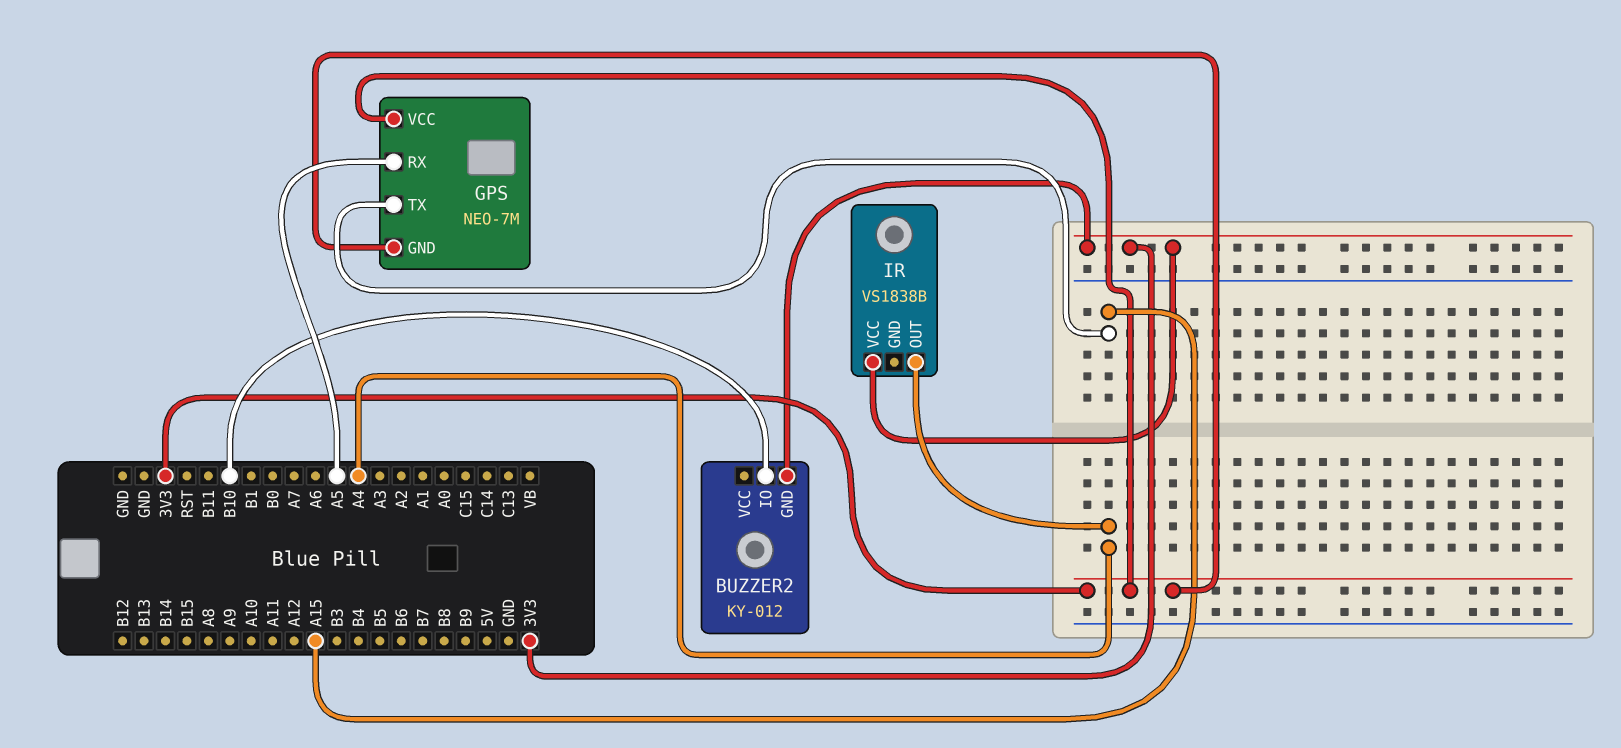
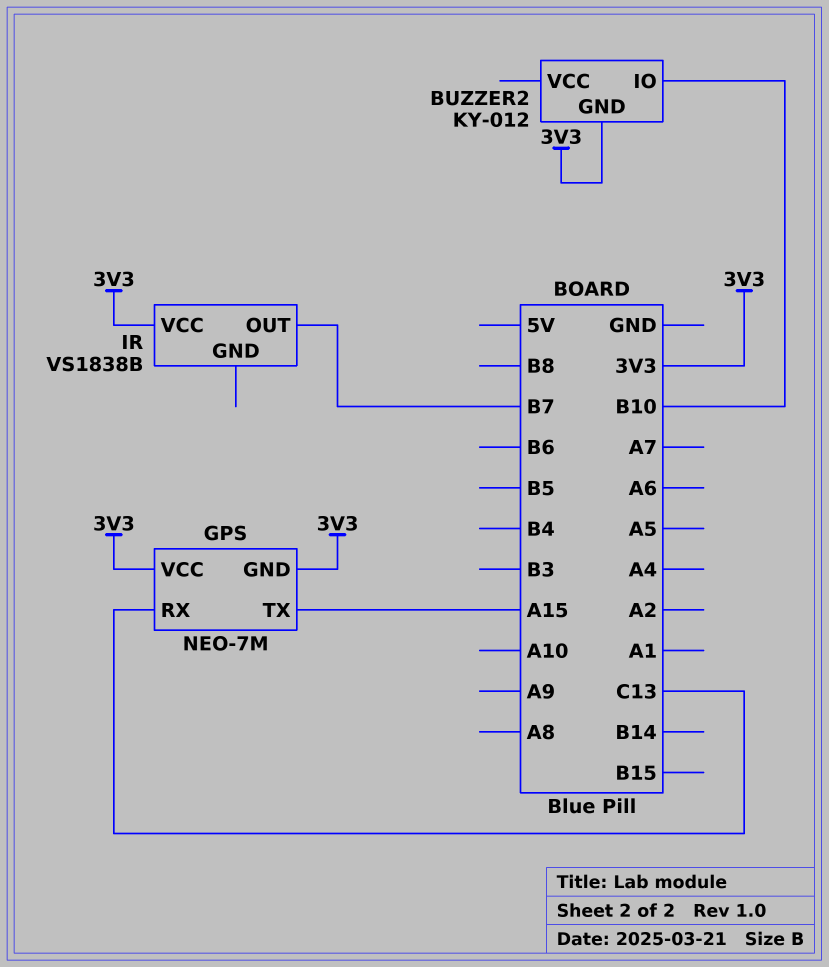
GPS pin RX: A5 -> C13
IR pin OUT: A4 -> B7

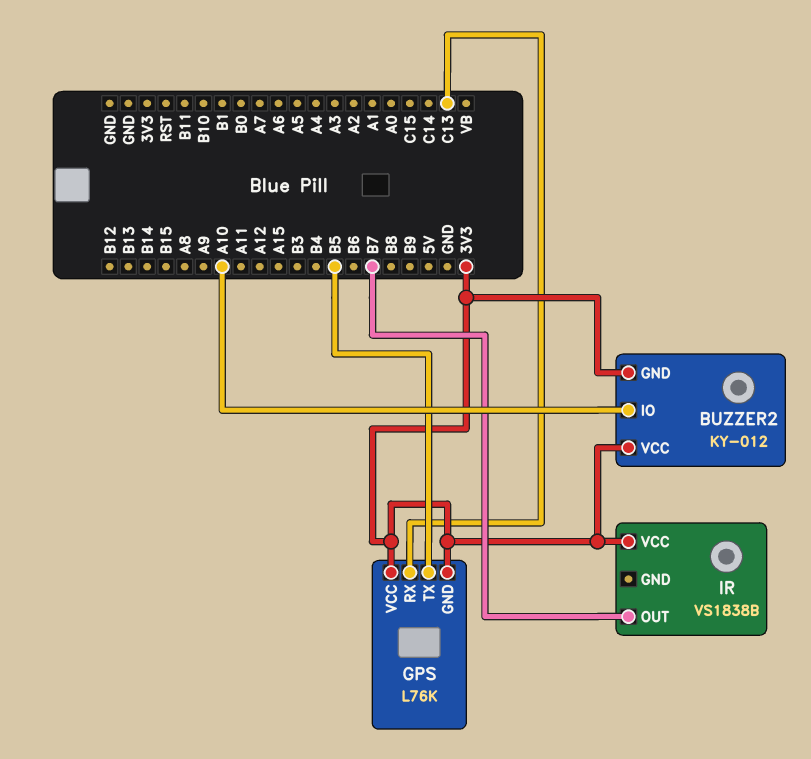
BUZZER2 pin IO: B10 -> A10
BUZZER2 pin VCC: none -> 3V3
GPS: NEO-7M -> L76K
GPS pin TX: A15 -> B5

